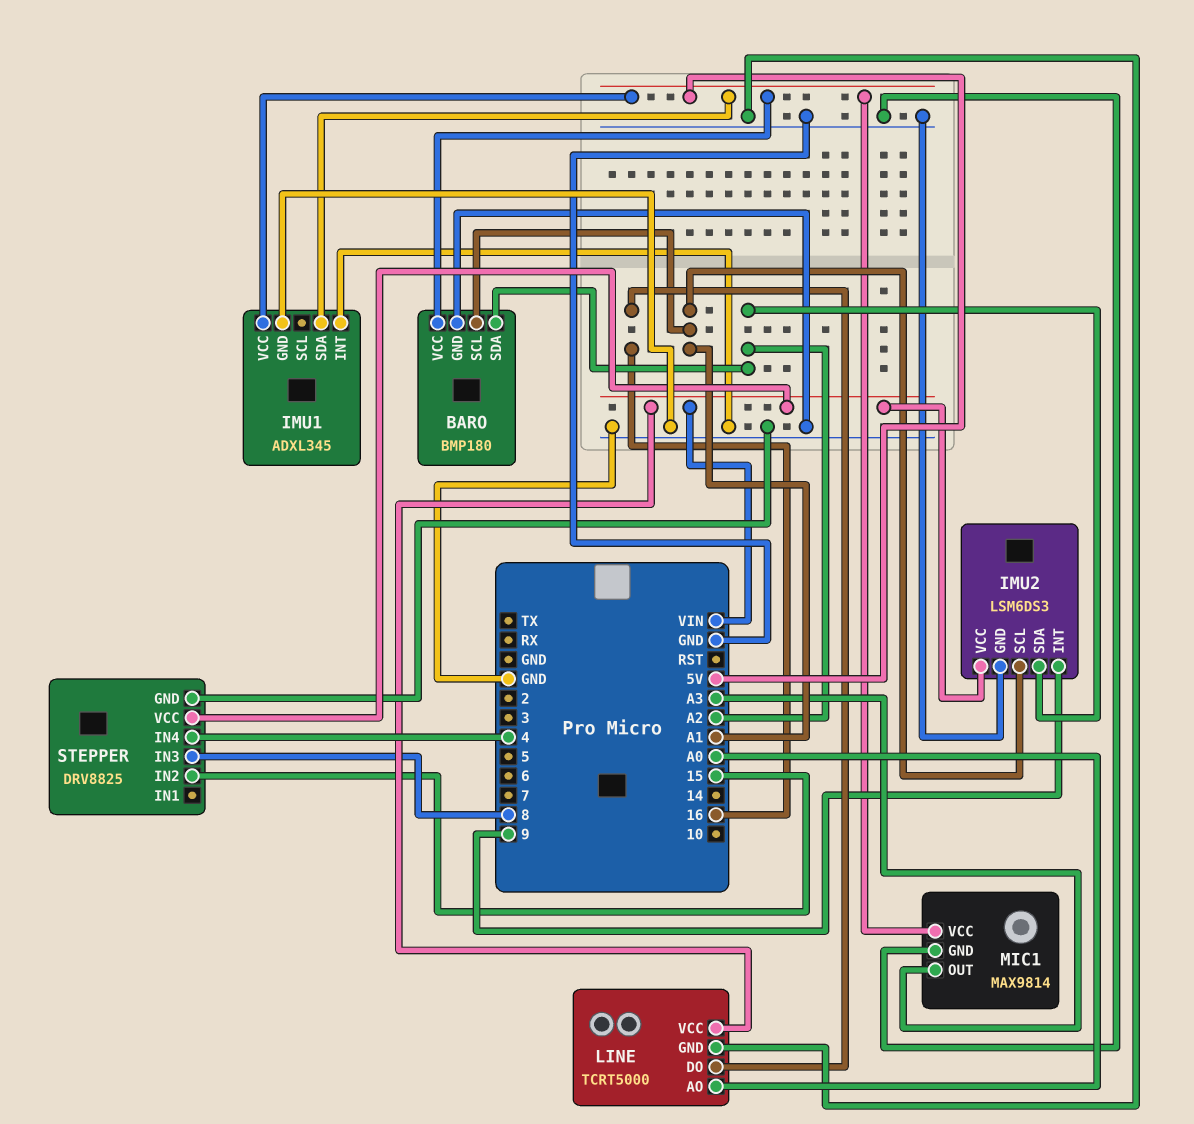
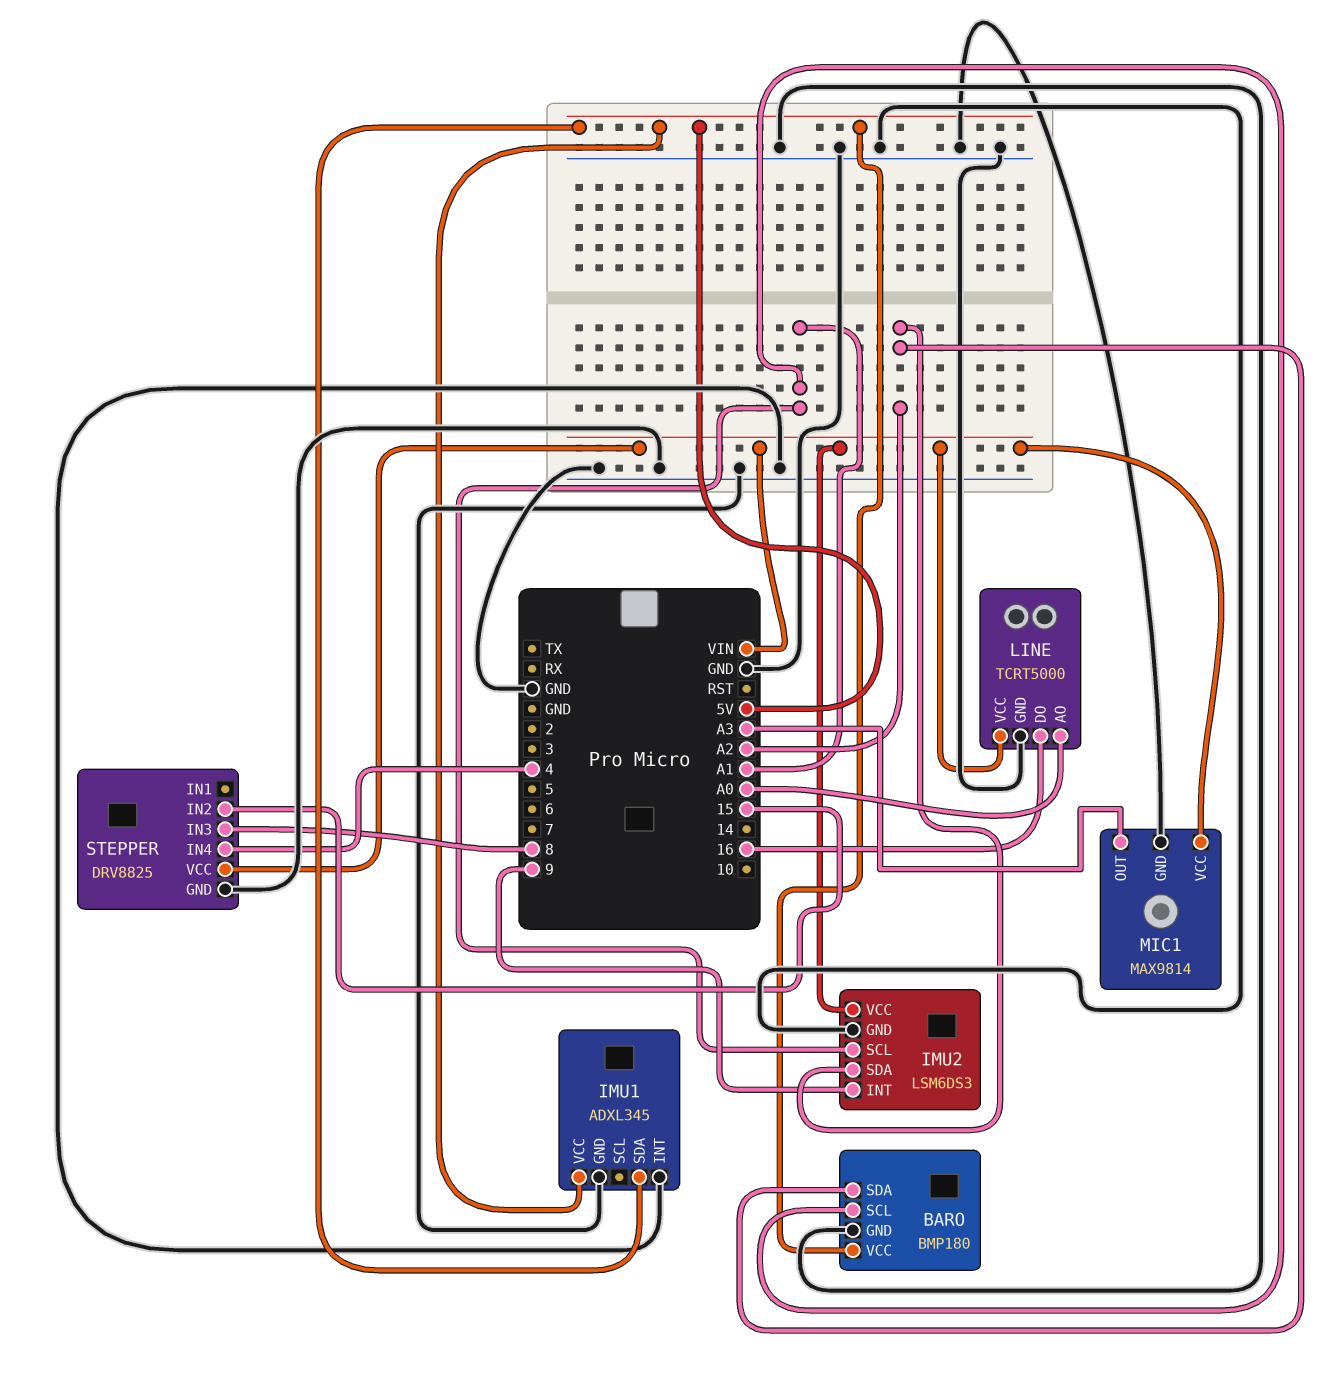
MIC1 pin VCC: 5V -> VIN

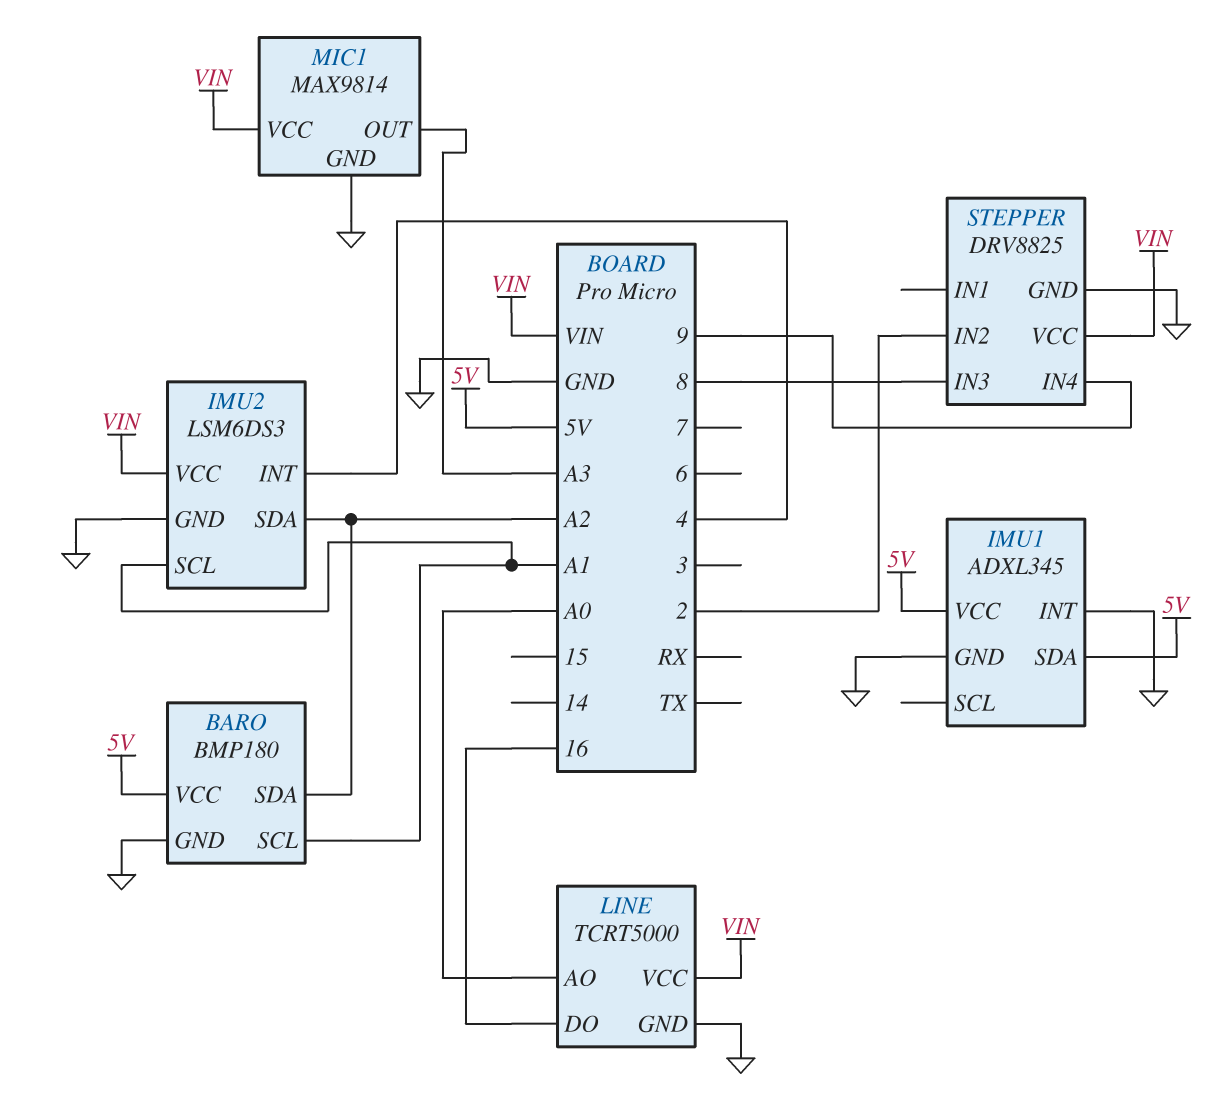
IMU2 pin INT: 9 -> 4
STEPPER pin IN2: 15 -> 2
STEPPER pin IN4: 4 -> 9

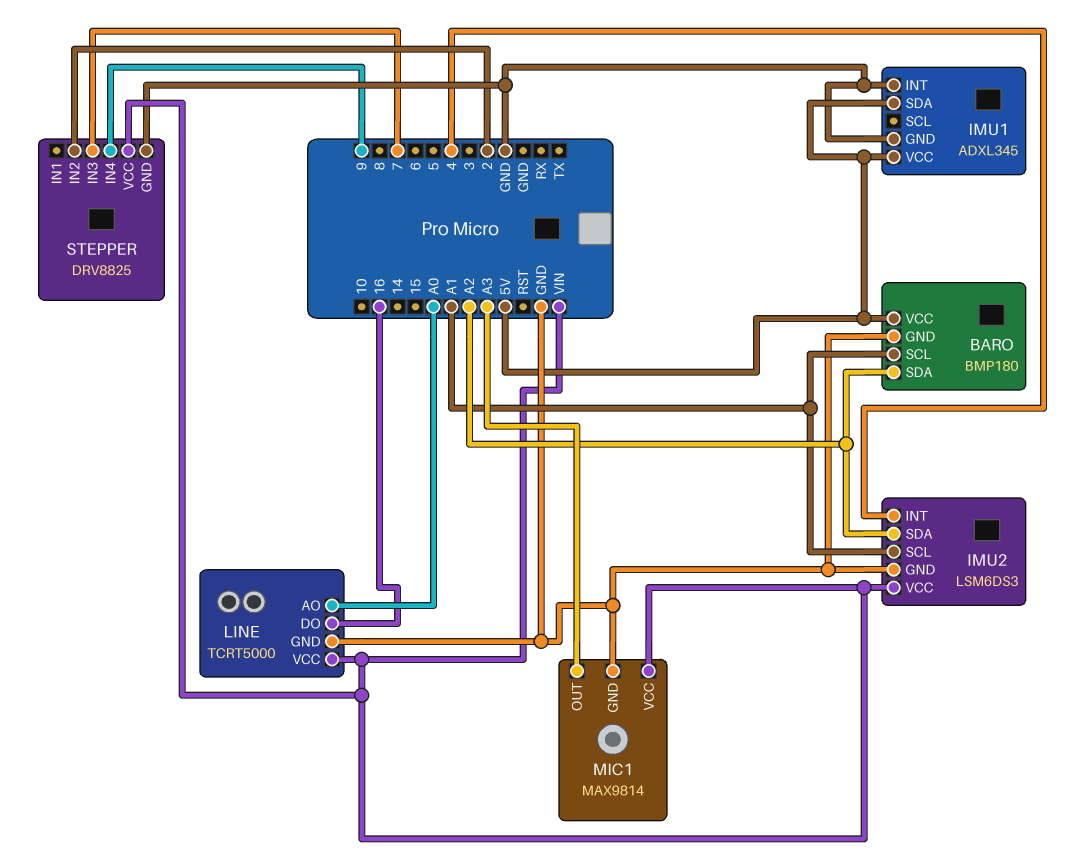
STEPPER pin IN3: 8 -> 7

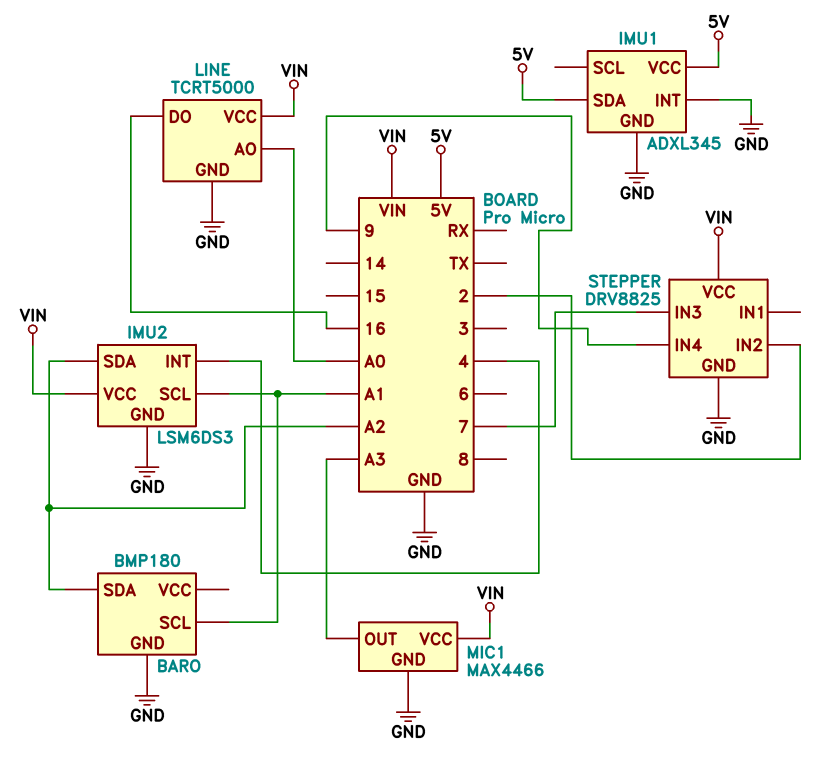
BARO pin VCC: 5V -> none
MIC1: MAX9814 -> MAX4466

